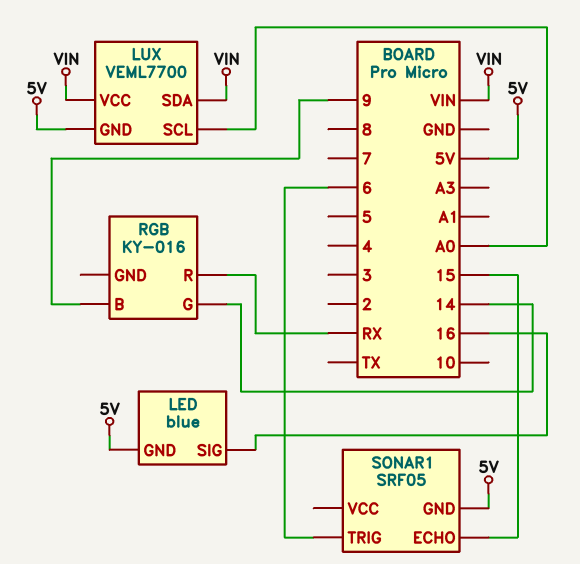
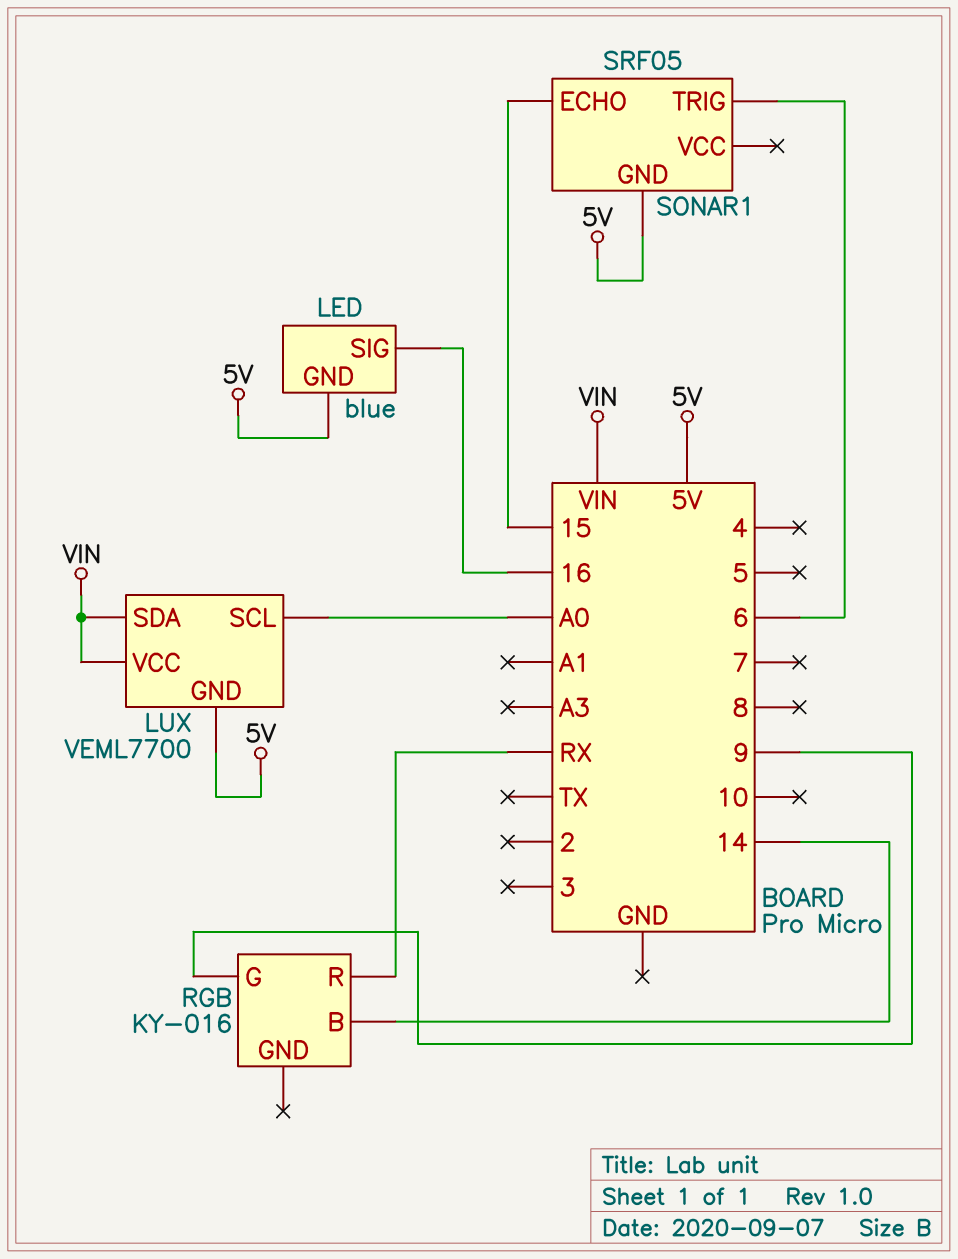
RGB pin B: 9 -> 14
RGB pin G: 14 -> 9

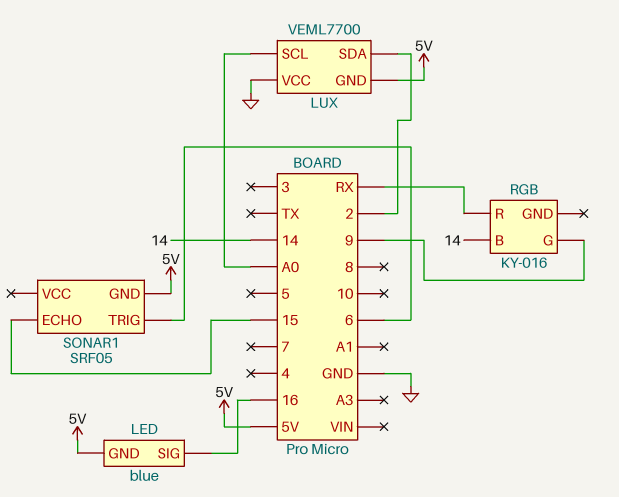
LUX pin SDA: VIN -> 2
LUX pin VCC: VIN -> GND

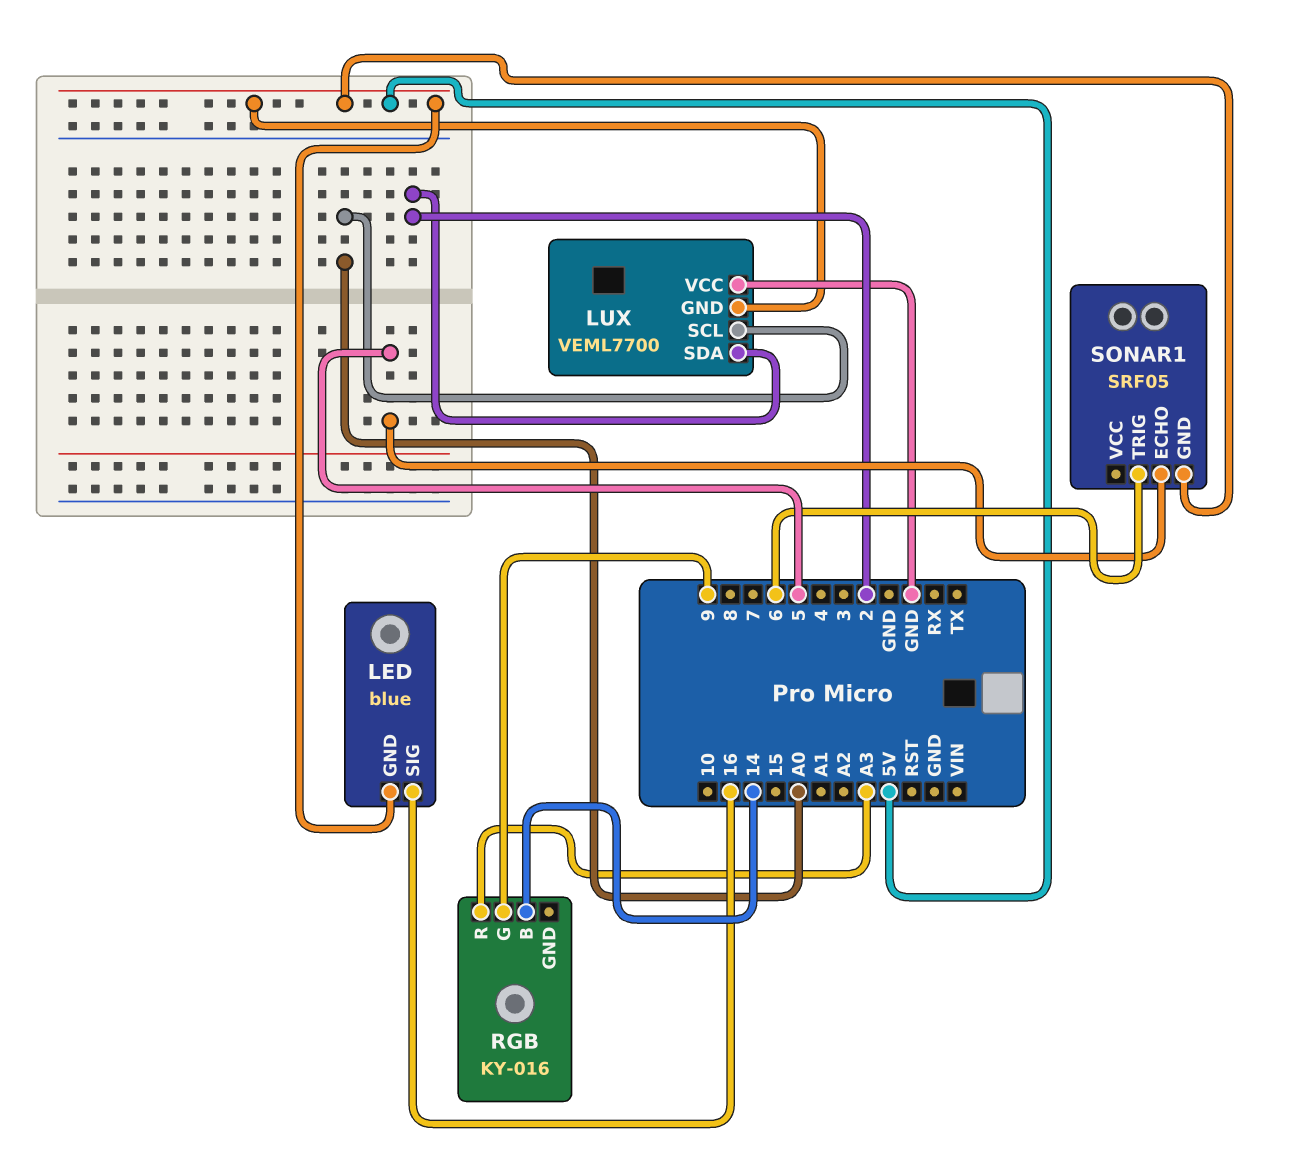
RGB pin R: RX -> A3
SONAR1 pin ECHO: 15 -> 5

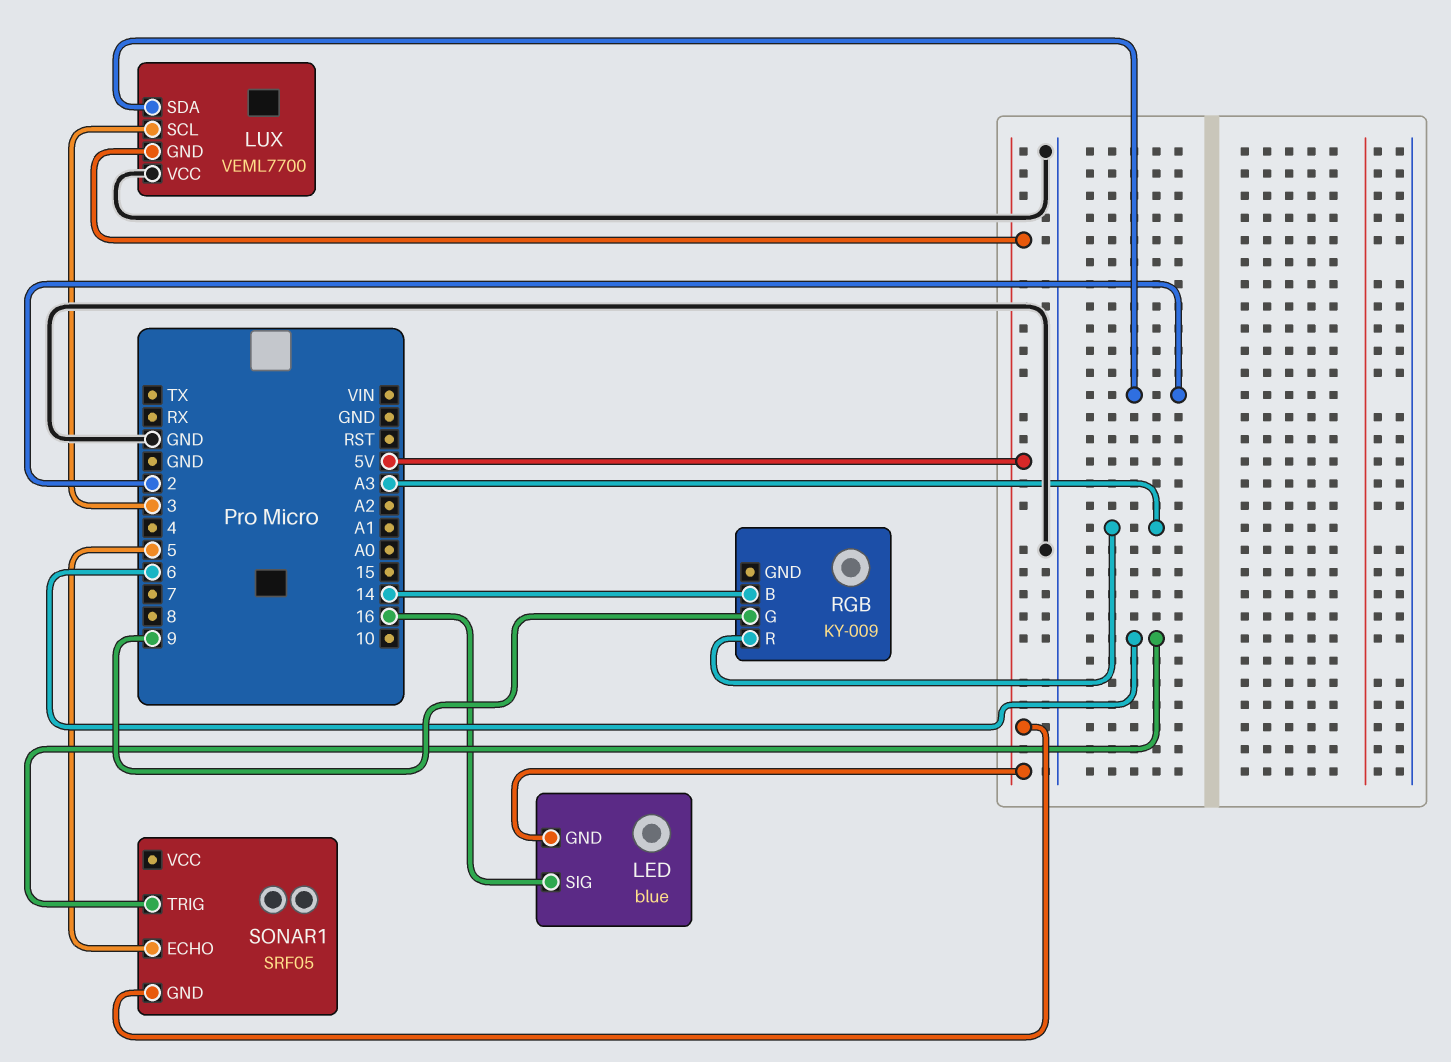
LUX pin SCL: A0 -> 3
RGB: KY-016 -> KY-009

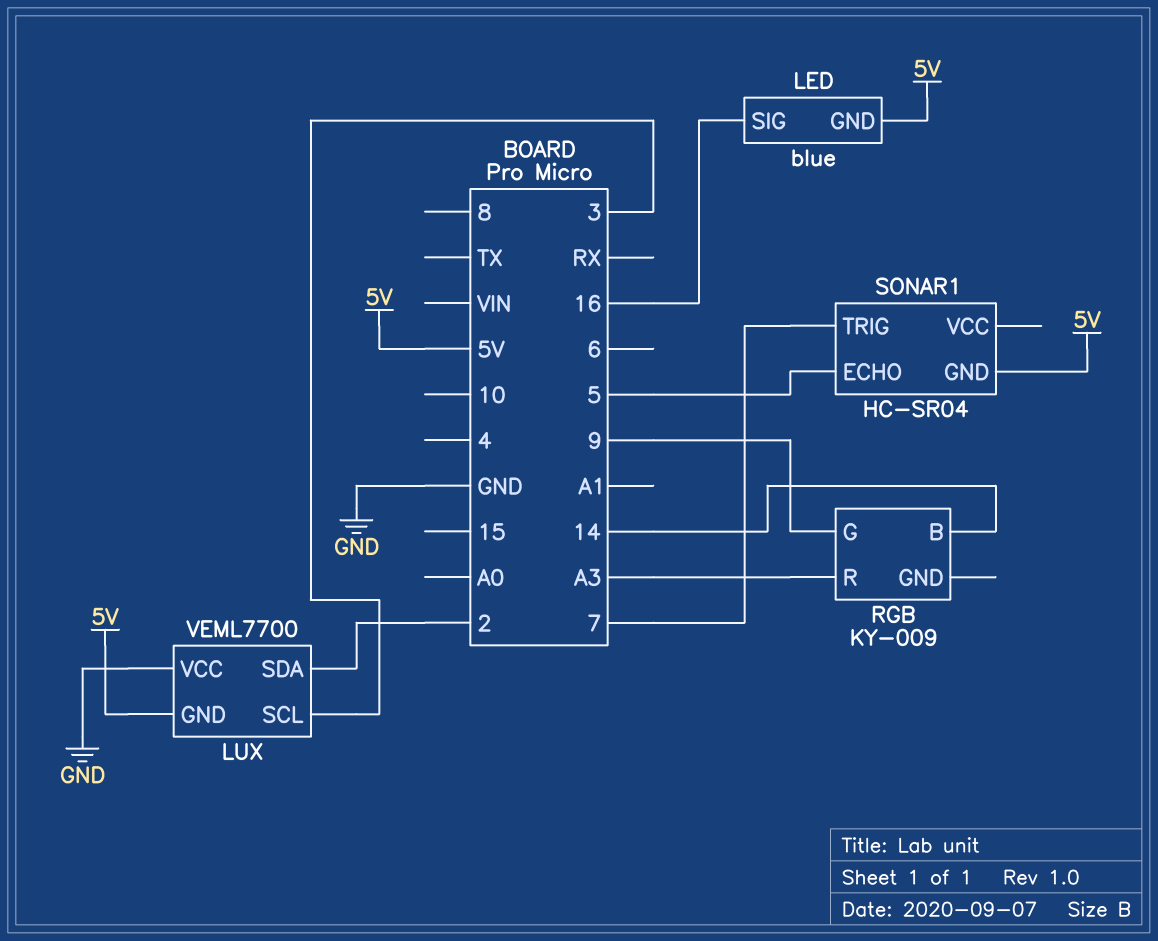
SONAR1: SRF05 -> HC-SR04
SONAR1 pin TRIG: 6 -> 7

